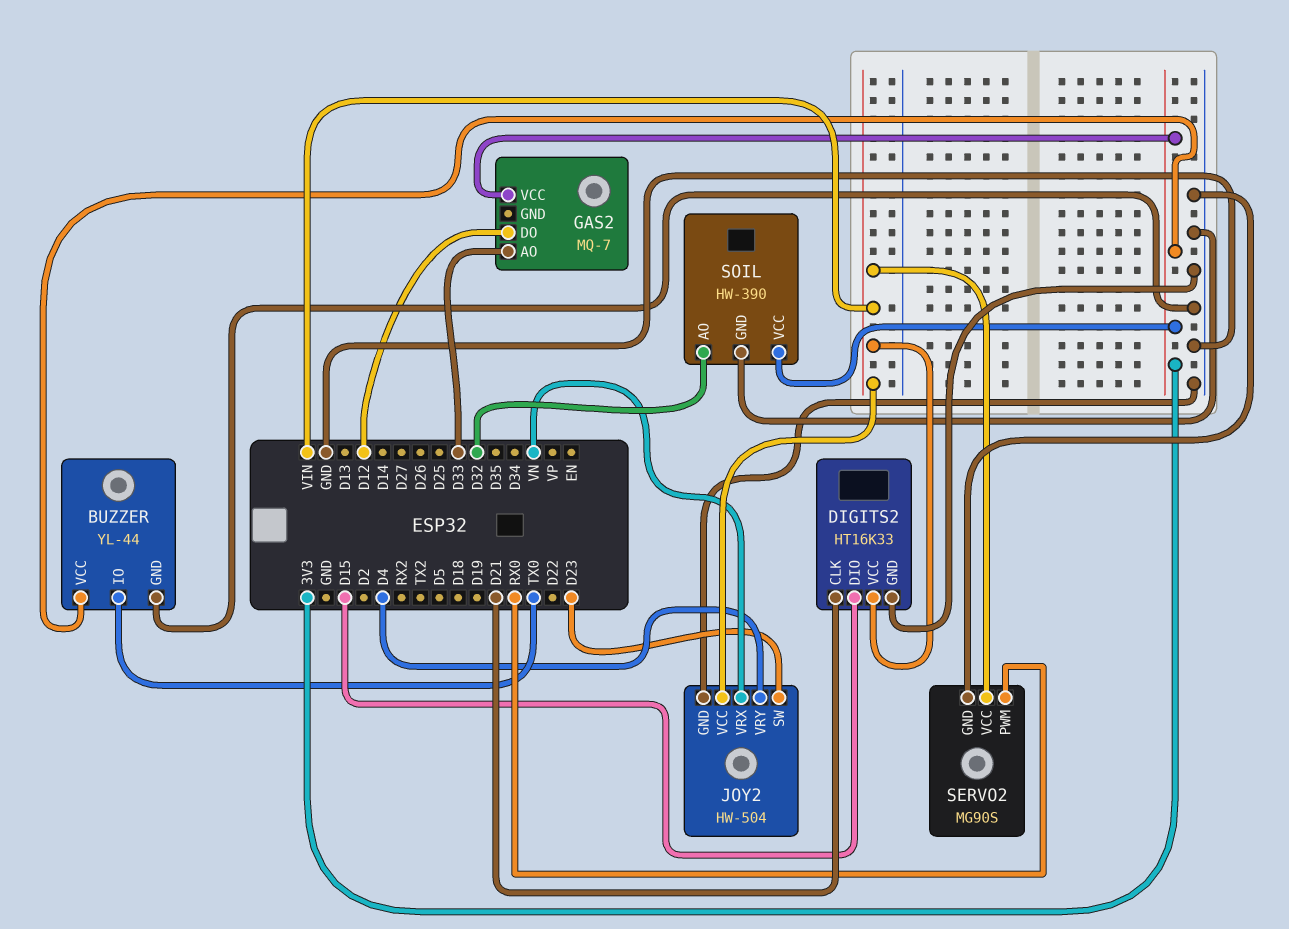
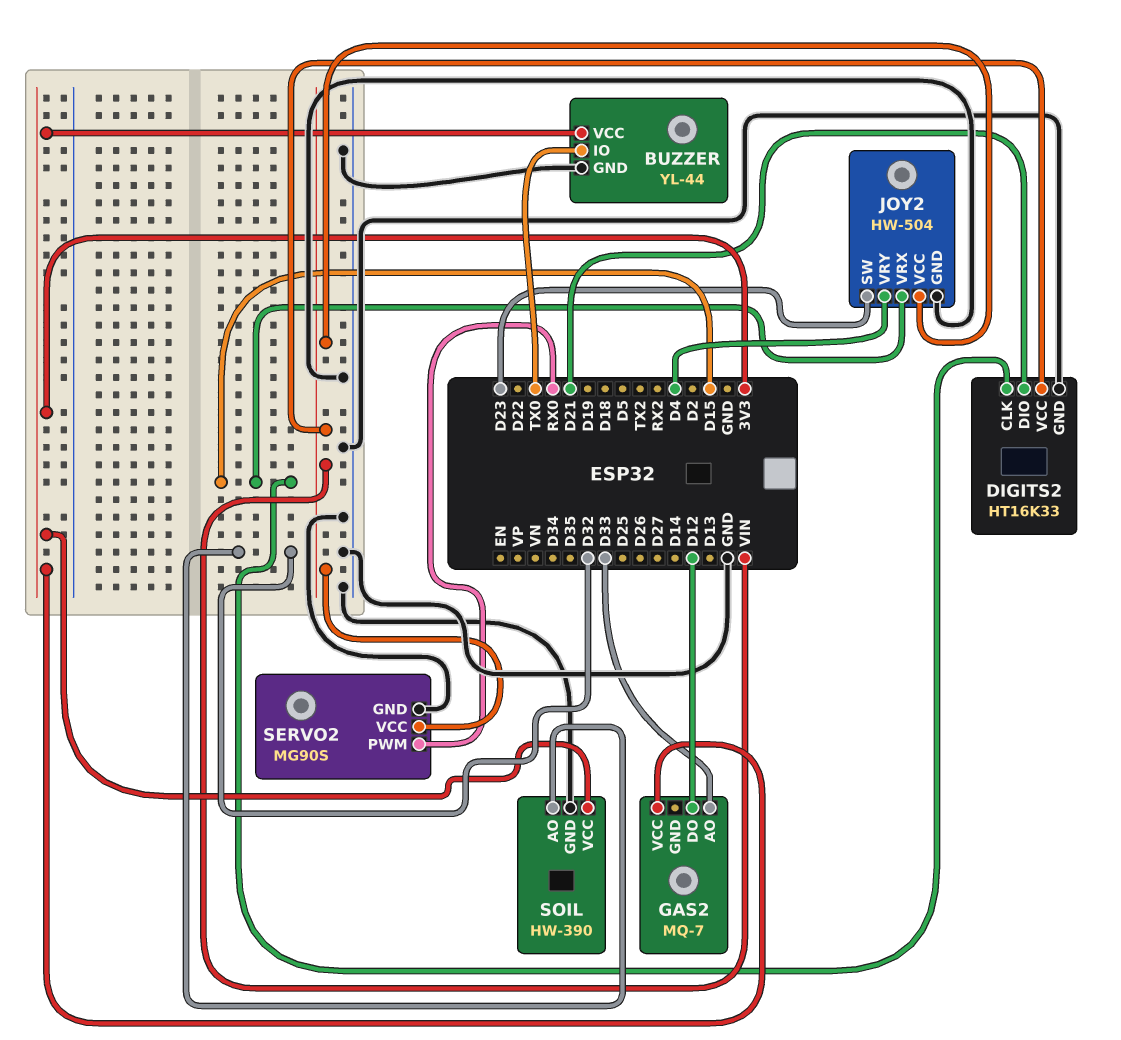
DIGITS2 pin CLK: D21 -> D15
DIGITS2 pin DIO: D15 -> D21
JOY2 pin VRX: VN -> D15

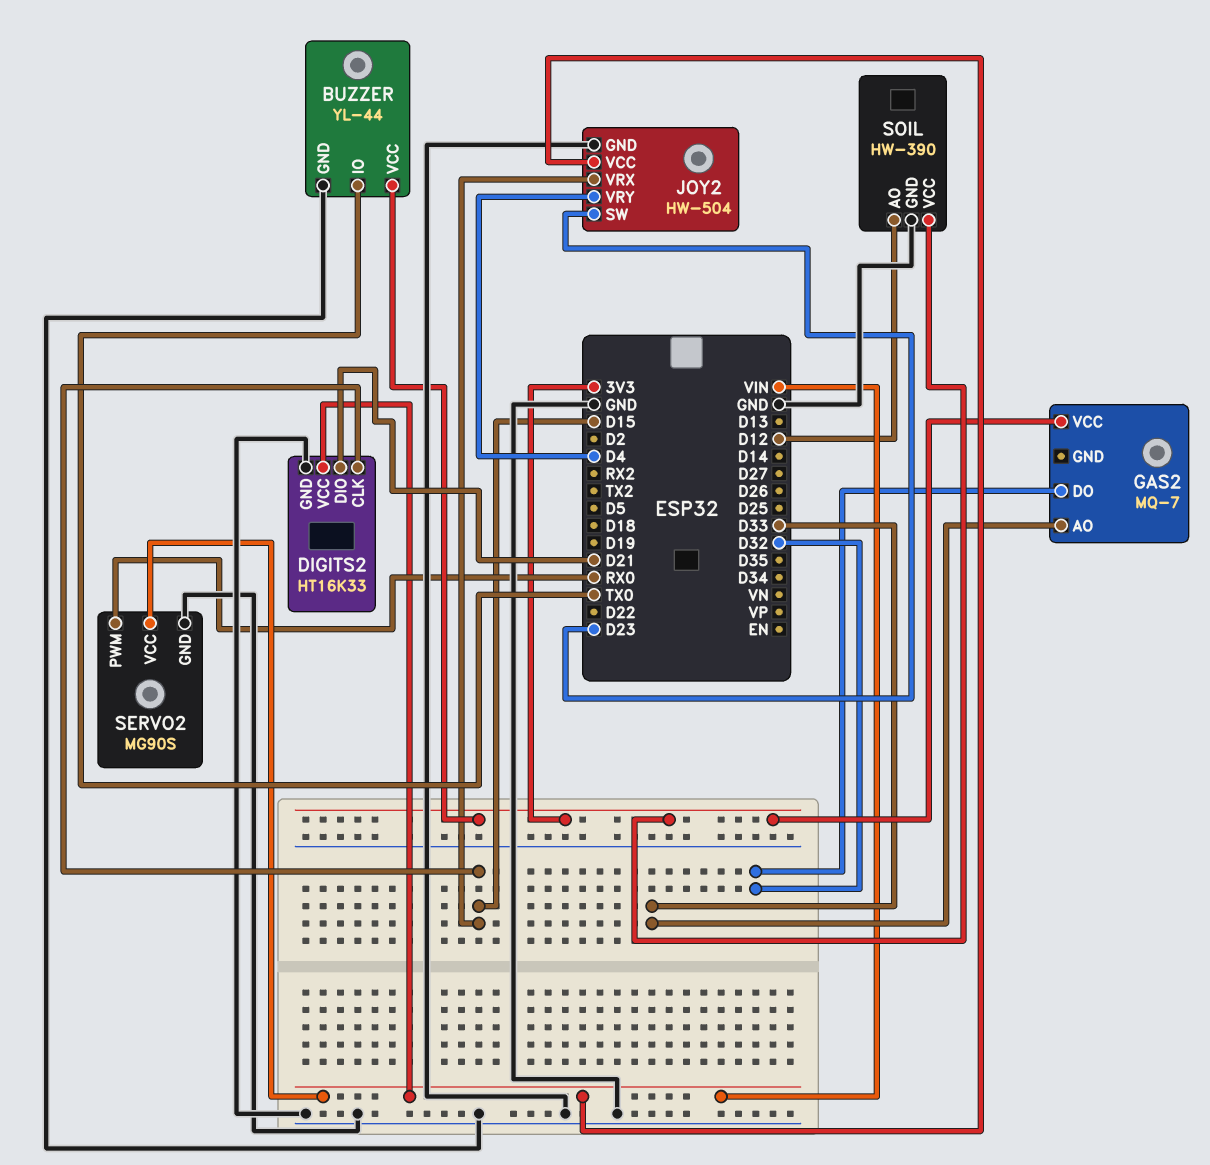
GAS2 pin DO: D12 -> D32
SOIL pin AO: D32 -> D12

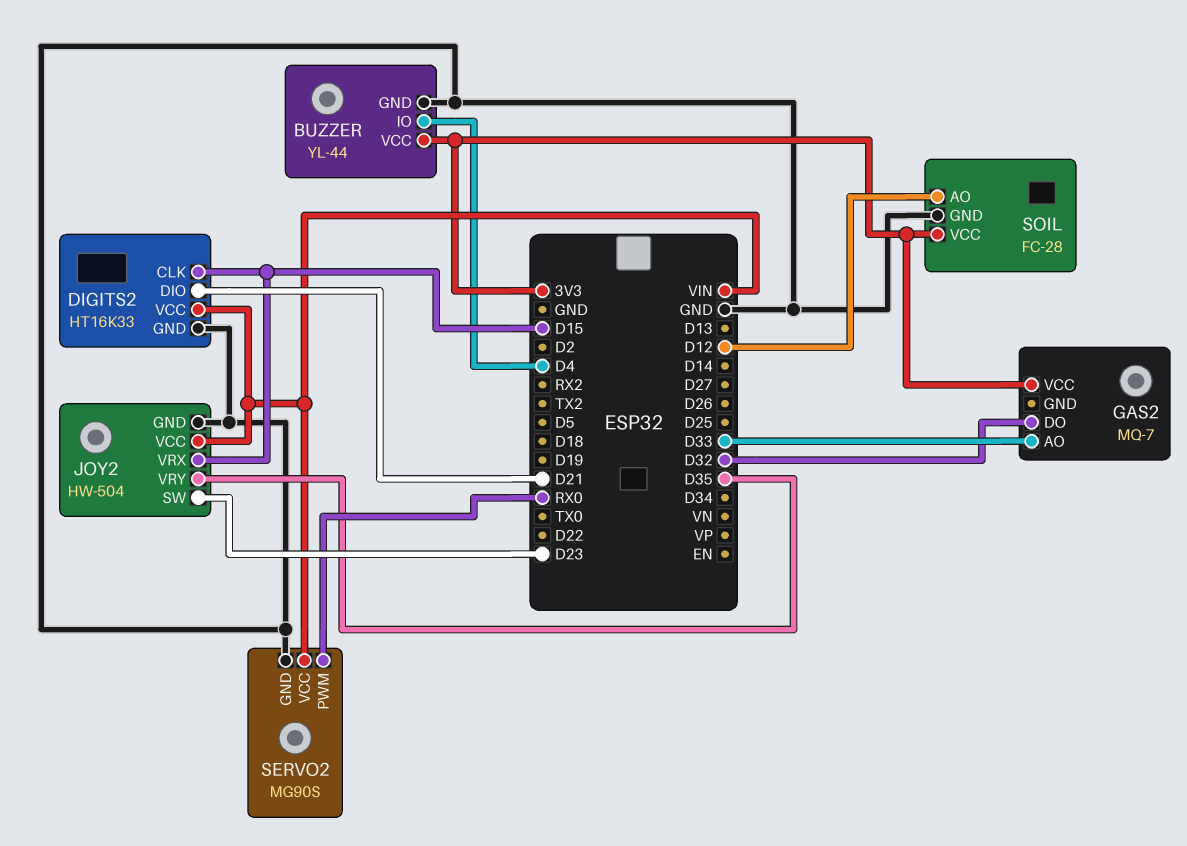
BUZZER pin IO: TX0 -> D4
JOY2 pin VRY: D4 -> D35
SOIL: HW-390 -> FC-28

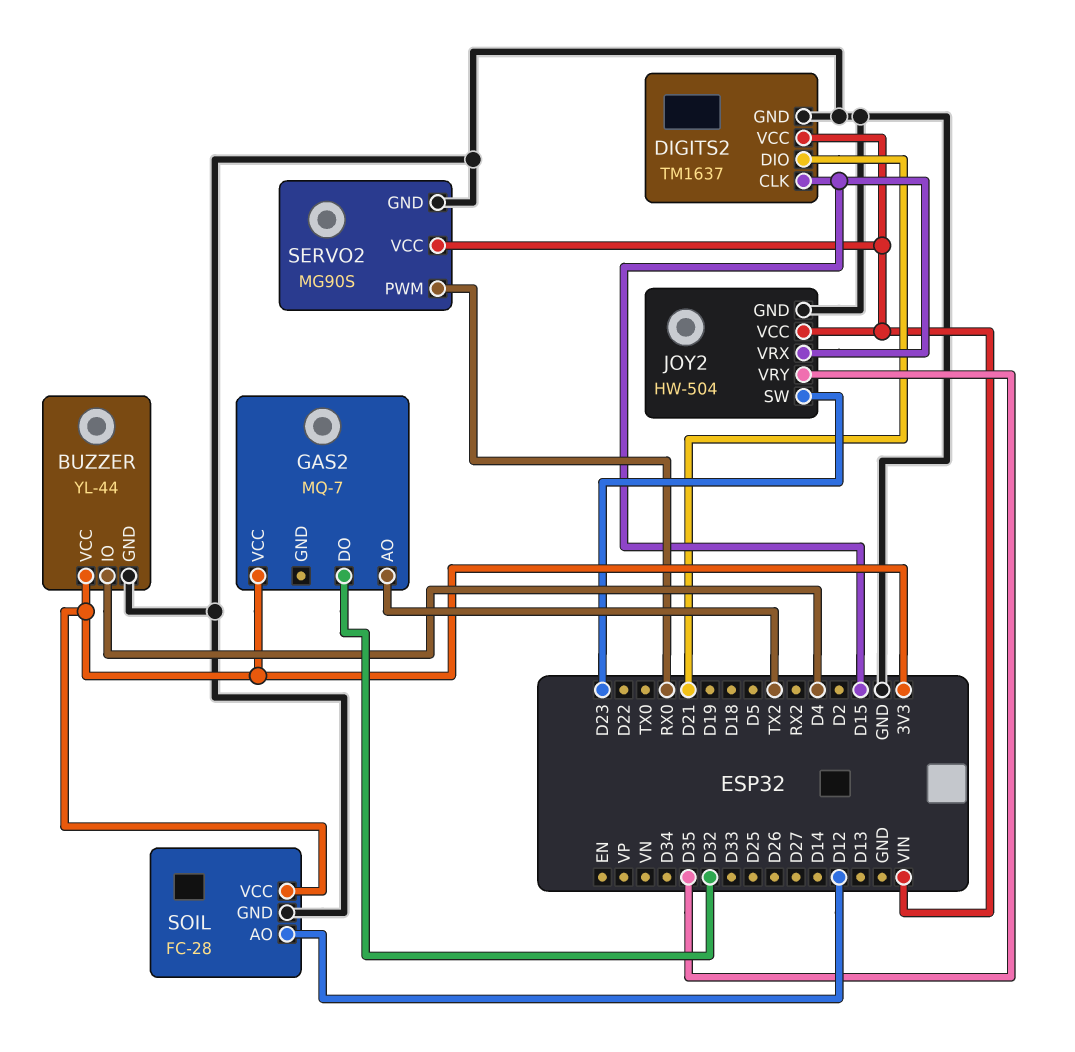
DIGITS2: HT16K33 -> TM1637
GAS2 pin AO: D33 -> TX2

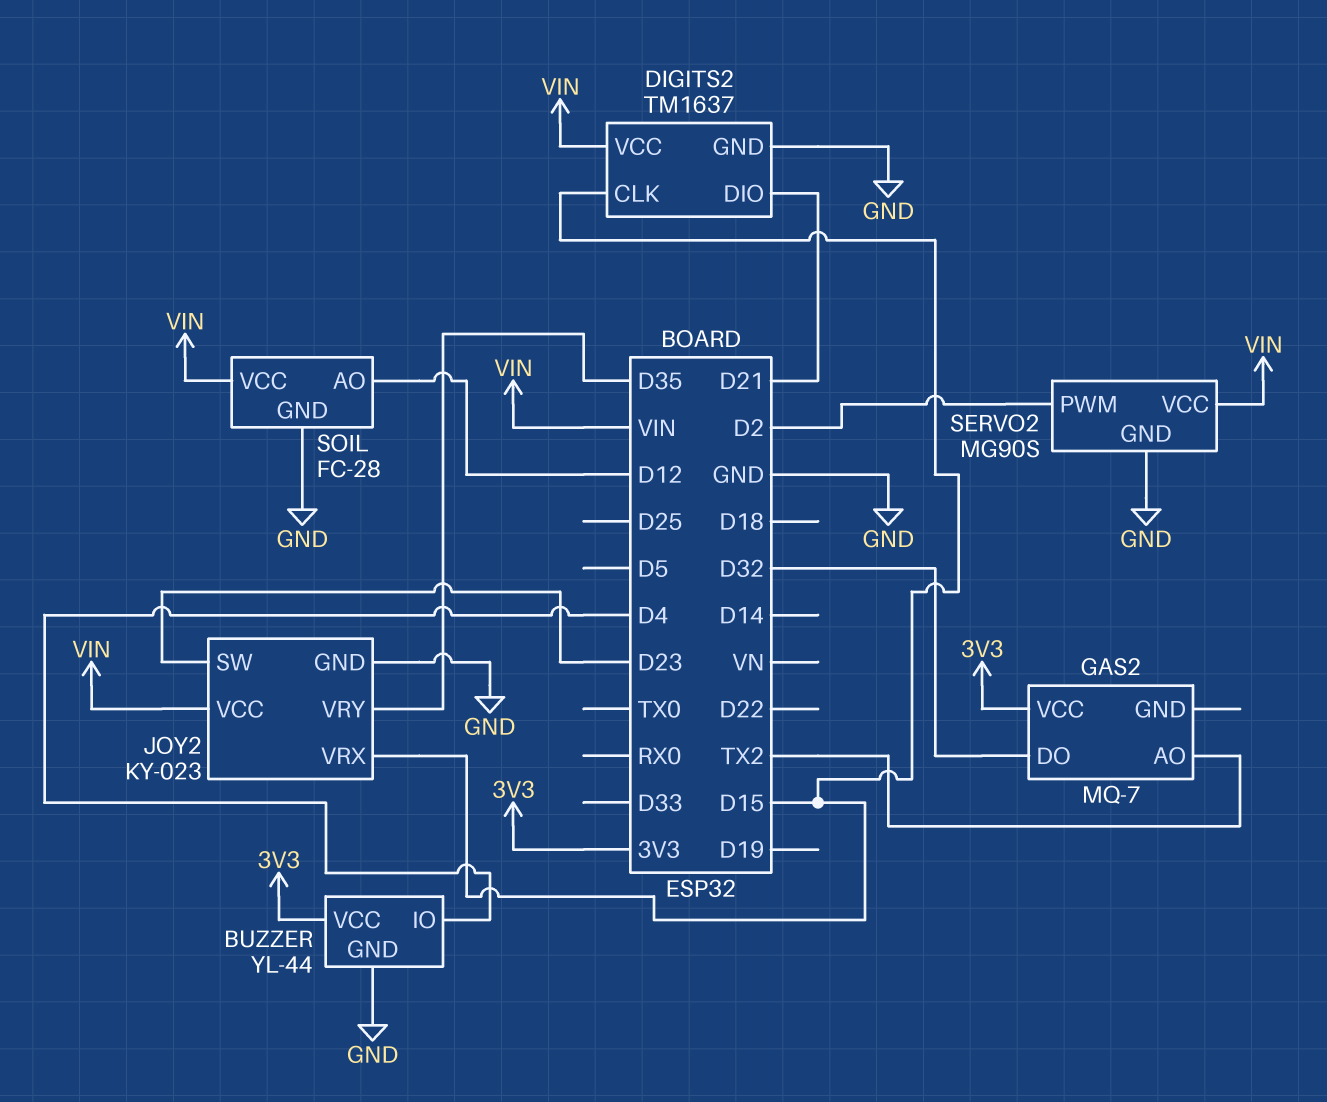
JOY2: HW-504 -> KY-023
SERVO2 pin PWM: RX0 -> D2
SOIL pin VCC: 3V3 -> VIN

